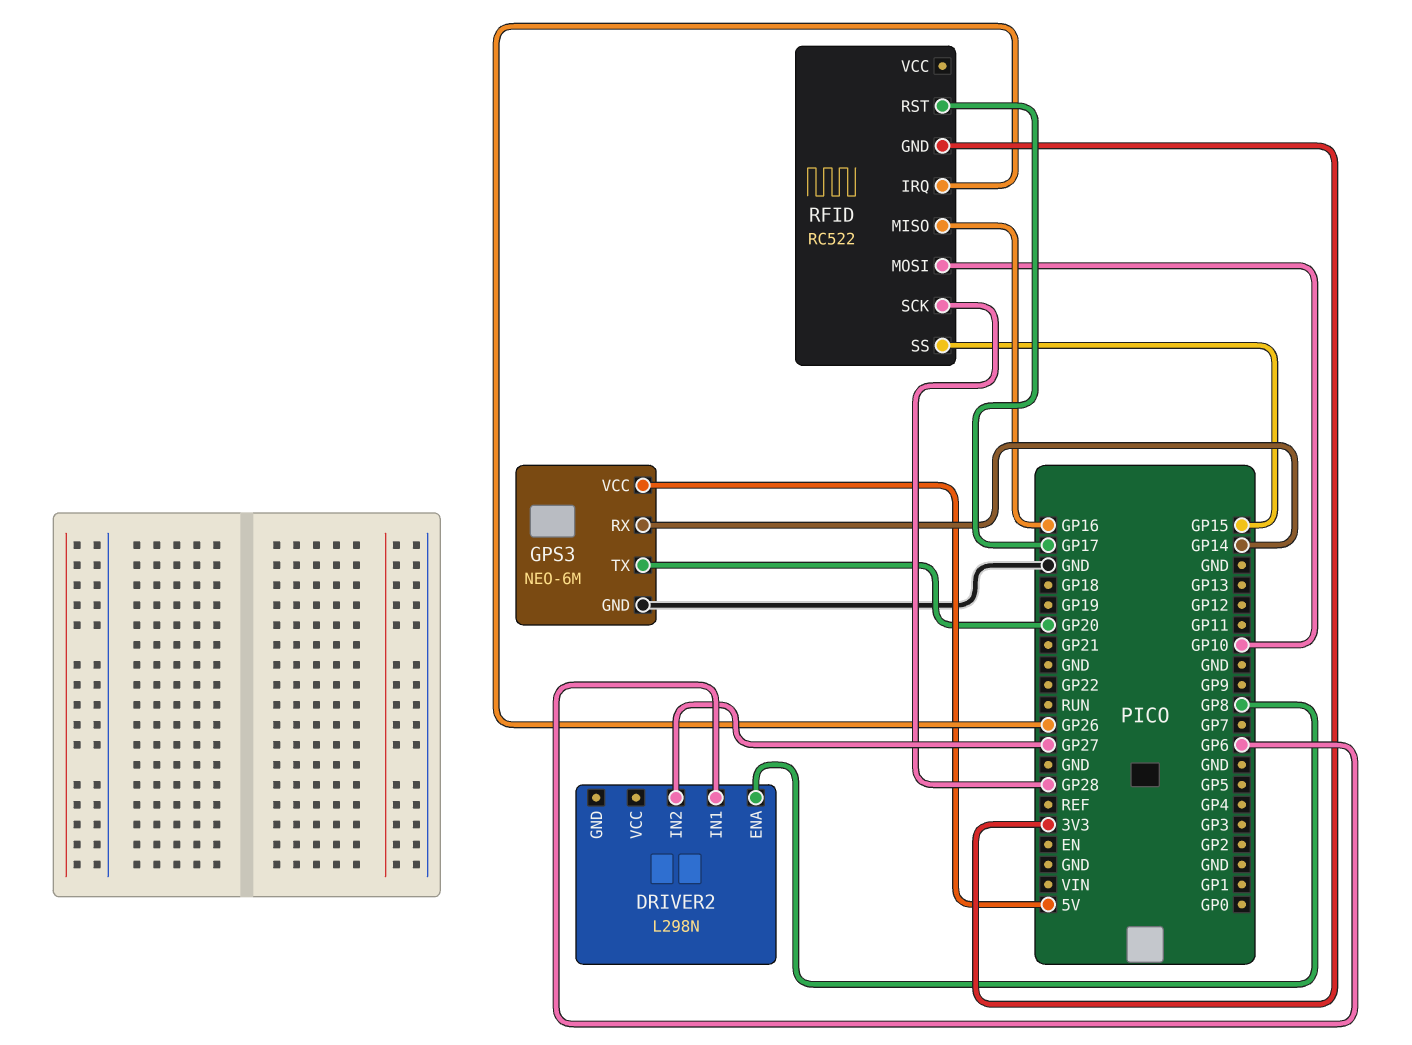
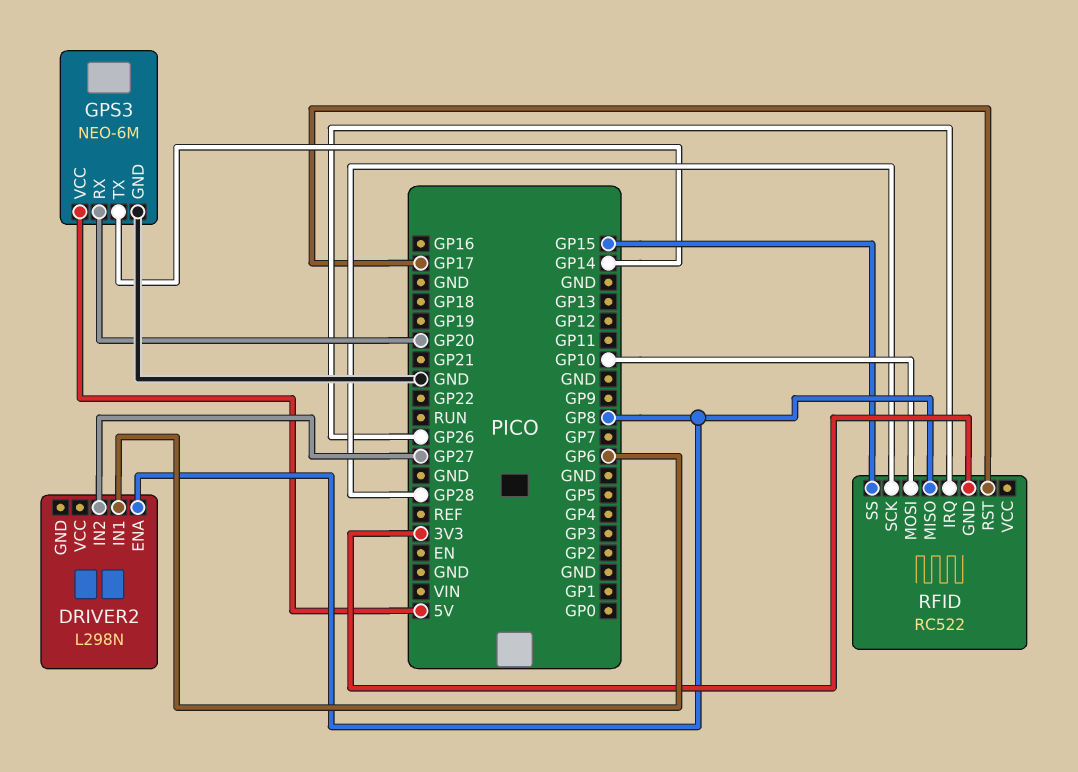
GPS3 pin RX: GP14 -> GP20
GPS3 pin TX: GP20 -> GP14
RFID pin MISO: GP16 -> GP8

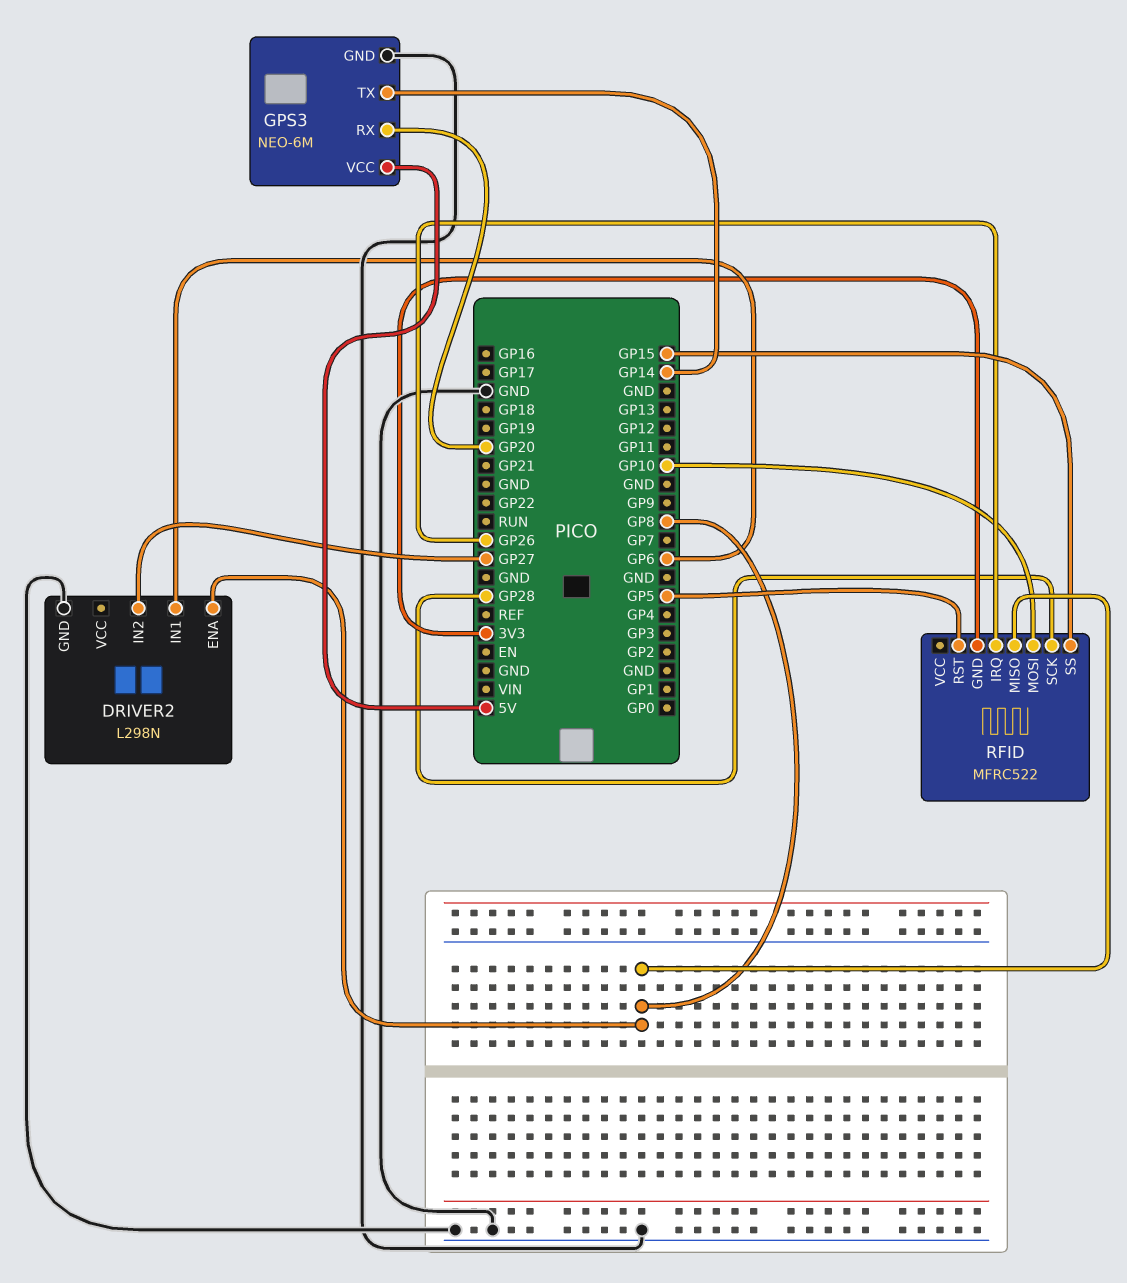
DRIVER2 pin GND: none -> GND
RFID: RC522 -> MFRC522
RFID pin RST: GP17 -> GP5

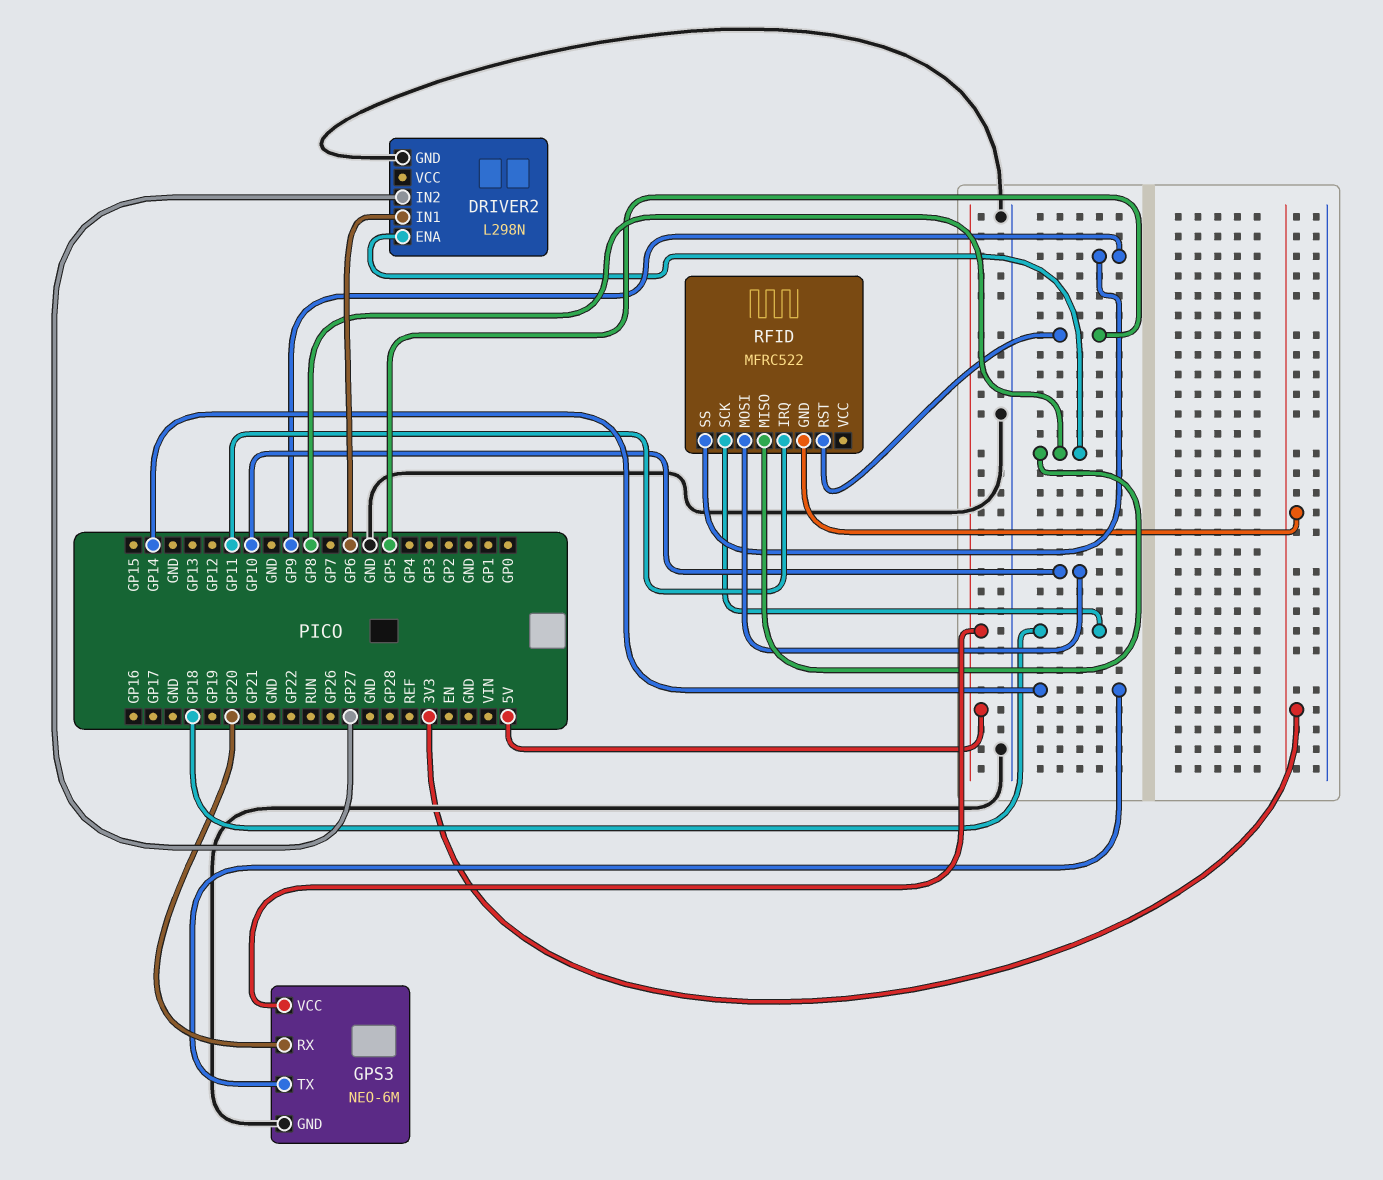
RFID pin IRQ: GP26 -> GP11
RFID pin SCK: GP28 -> GP18
RFID pin SS: GP15 -> GP9

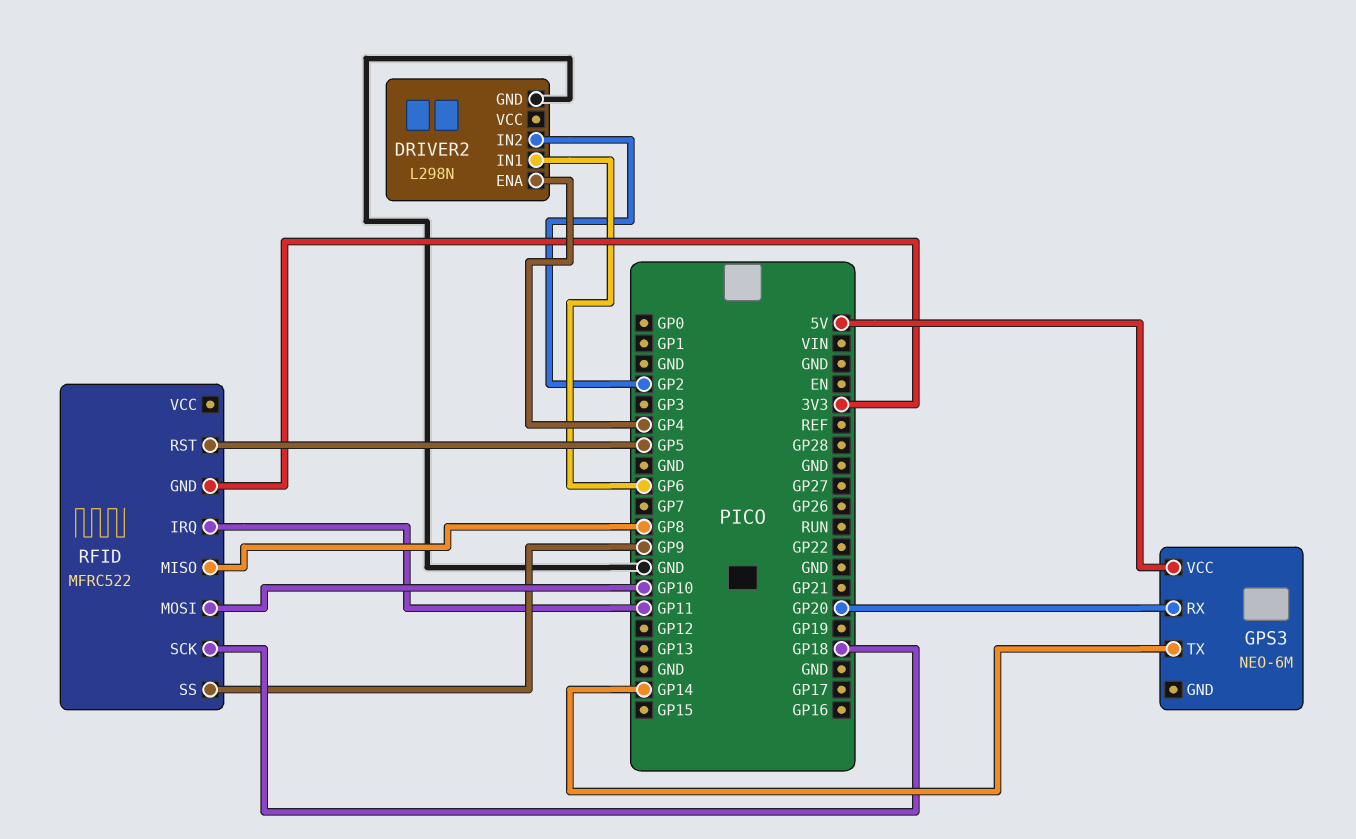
DRIVER2 pin ENA: GP8 -> GP4
DRIVER2 pin IN2: GP27 -> GP2
GPS3 pin GND: GND -> none

